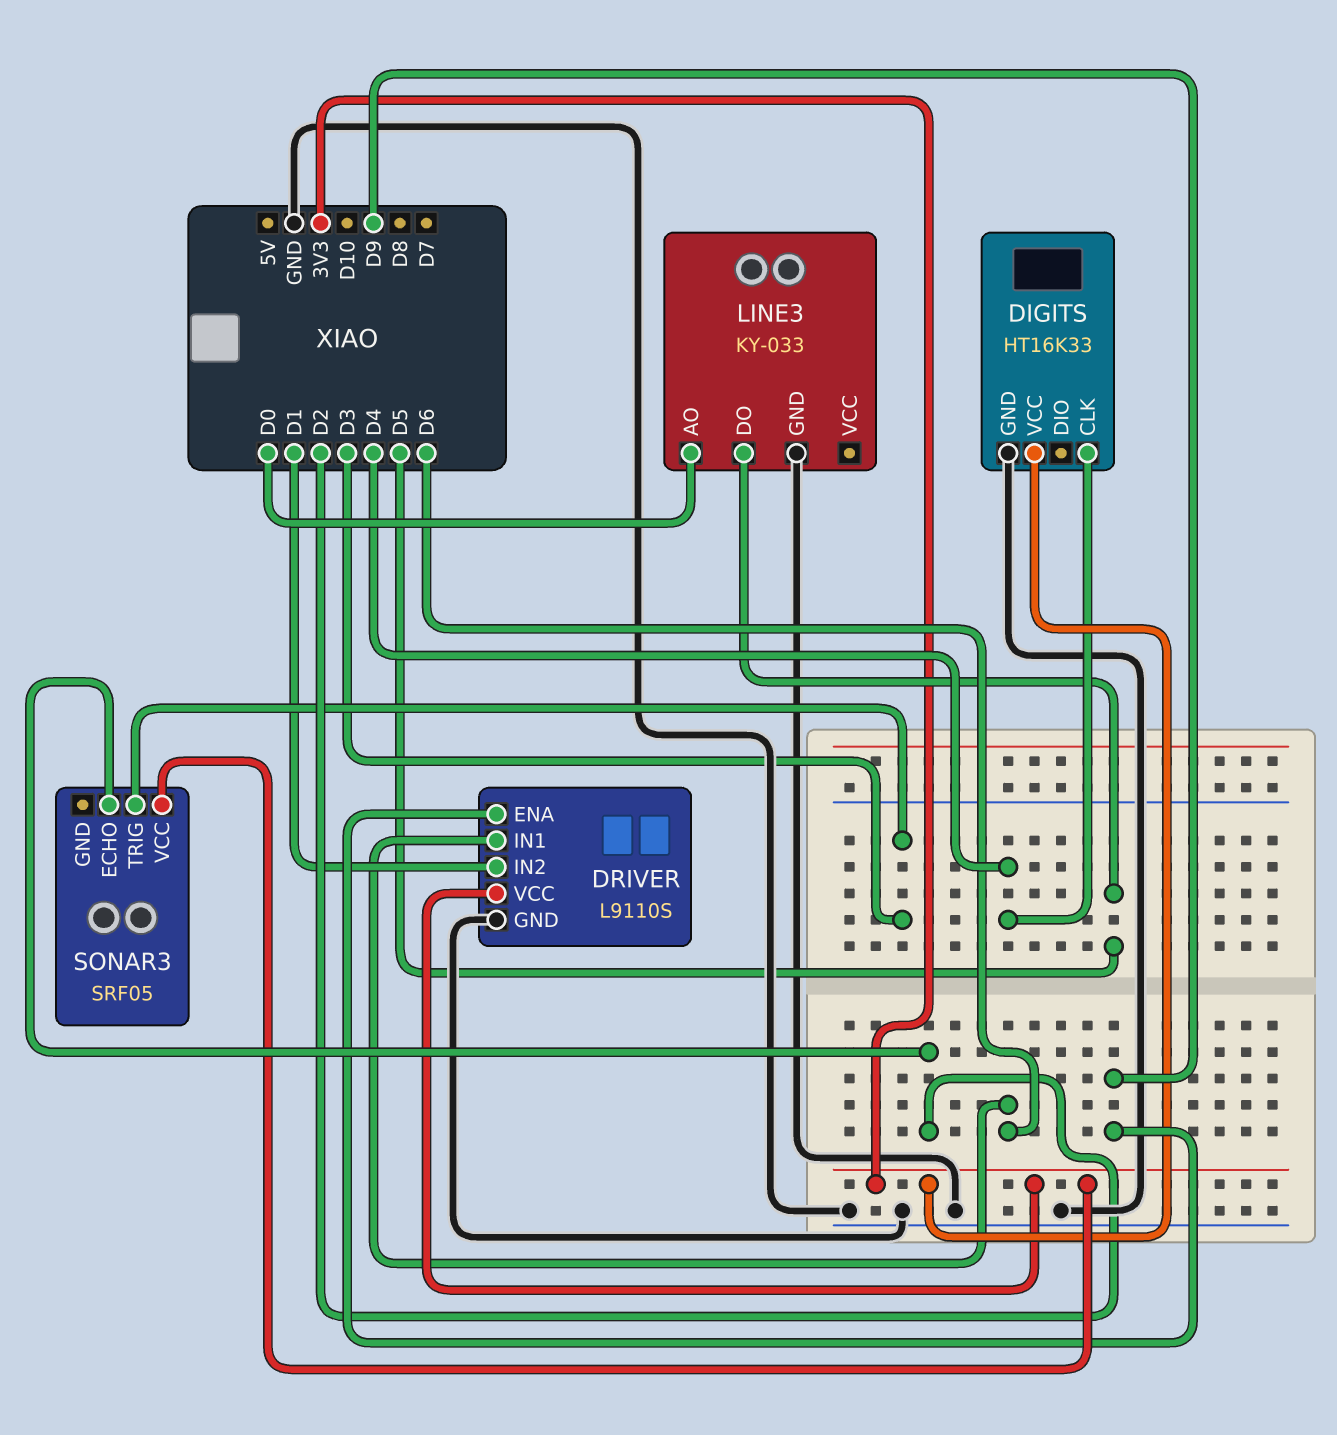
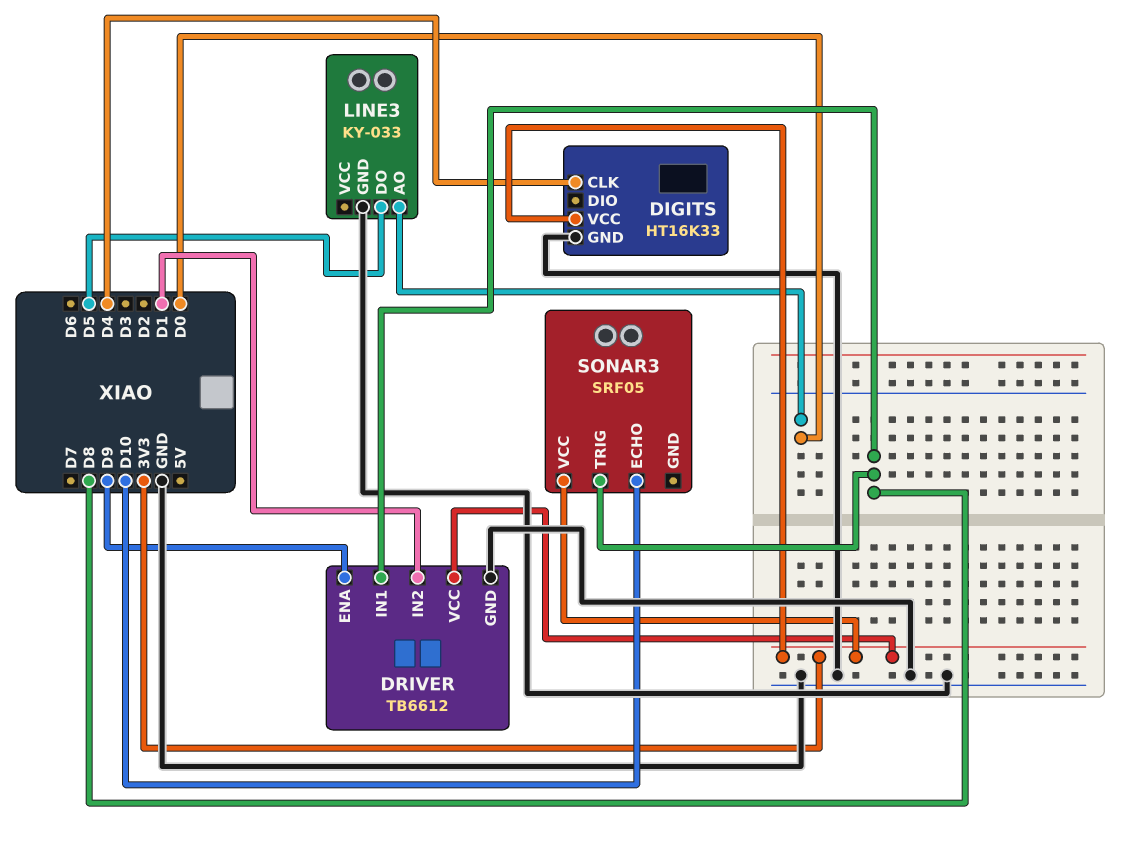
DRIVER: L9110S -> TB6612
DRIVER pin IN1: D6 -> D8
SONAR3 pin ECHO: D2 -> D10
SONAR3 pin TRIG: D3 -> D8

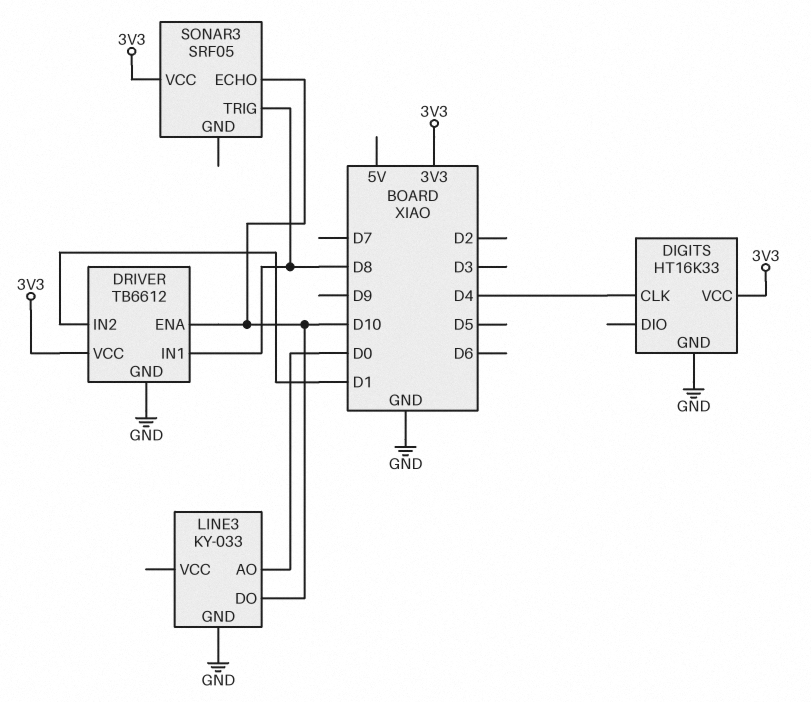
DRIVER pin ENA: D9 -> D10
LINE3 pin DO: D5 -> D10

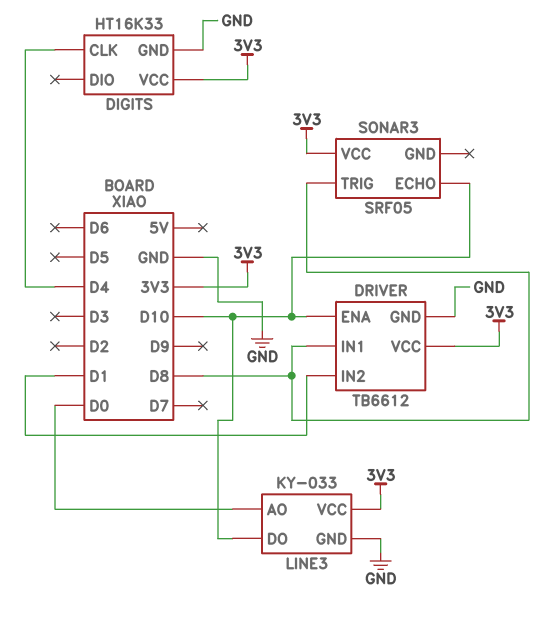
LINE3 pin VCC: none -> 3V3

